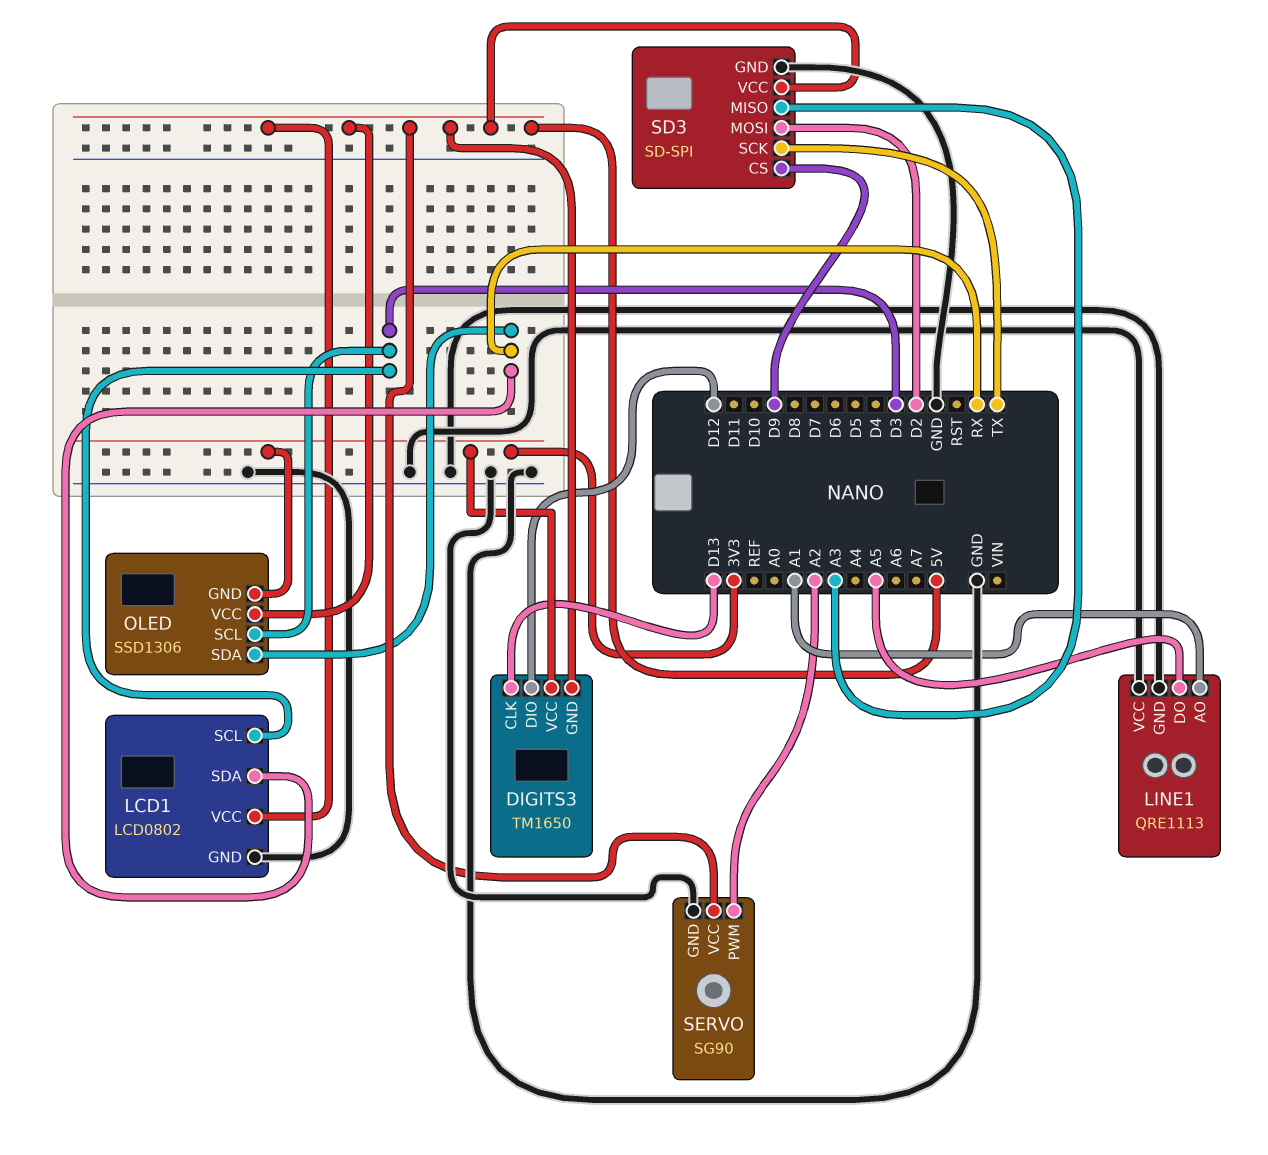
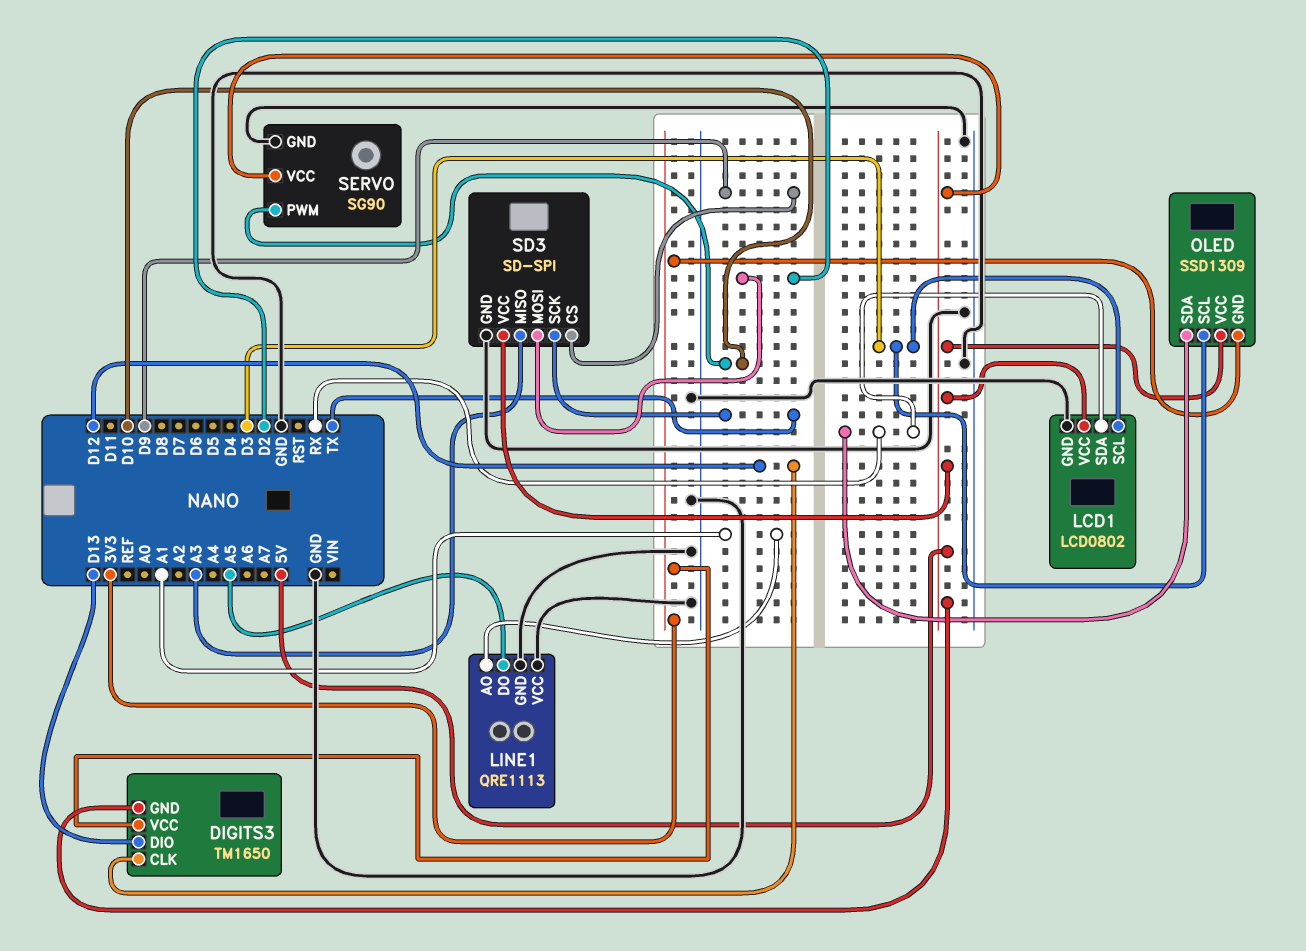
DIGITS3 pin CLK: D13 -> D12
DIGITS3 pin DIO: D12 -> D13
OLED: SSD1306 -> SSD1309
SERVO pin PWM: A2 -> D10

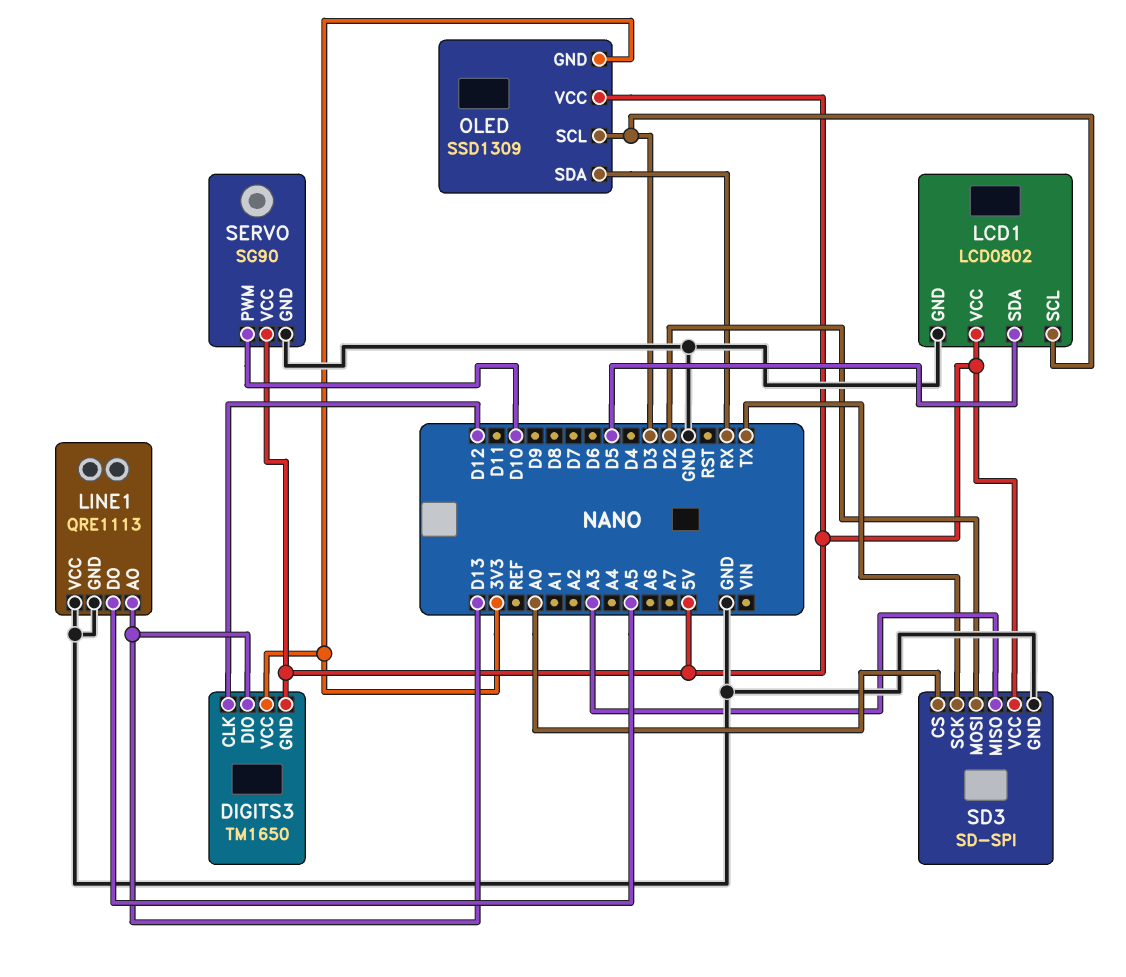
LCD1 pin SDA: RX -> D5
LINE1 pin AO: A1 -> D13
SD3 pin CS: D9 -> A0

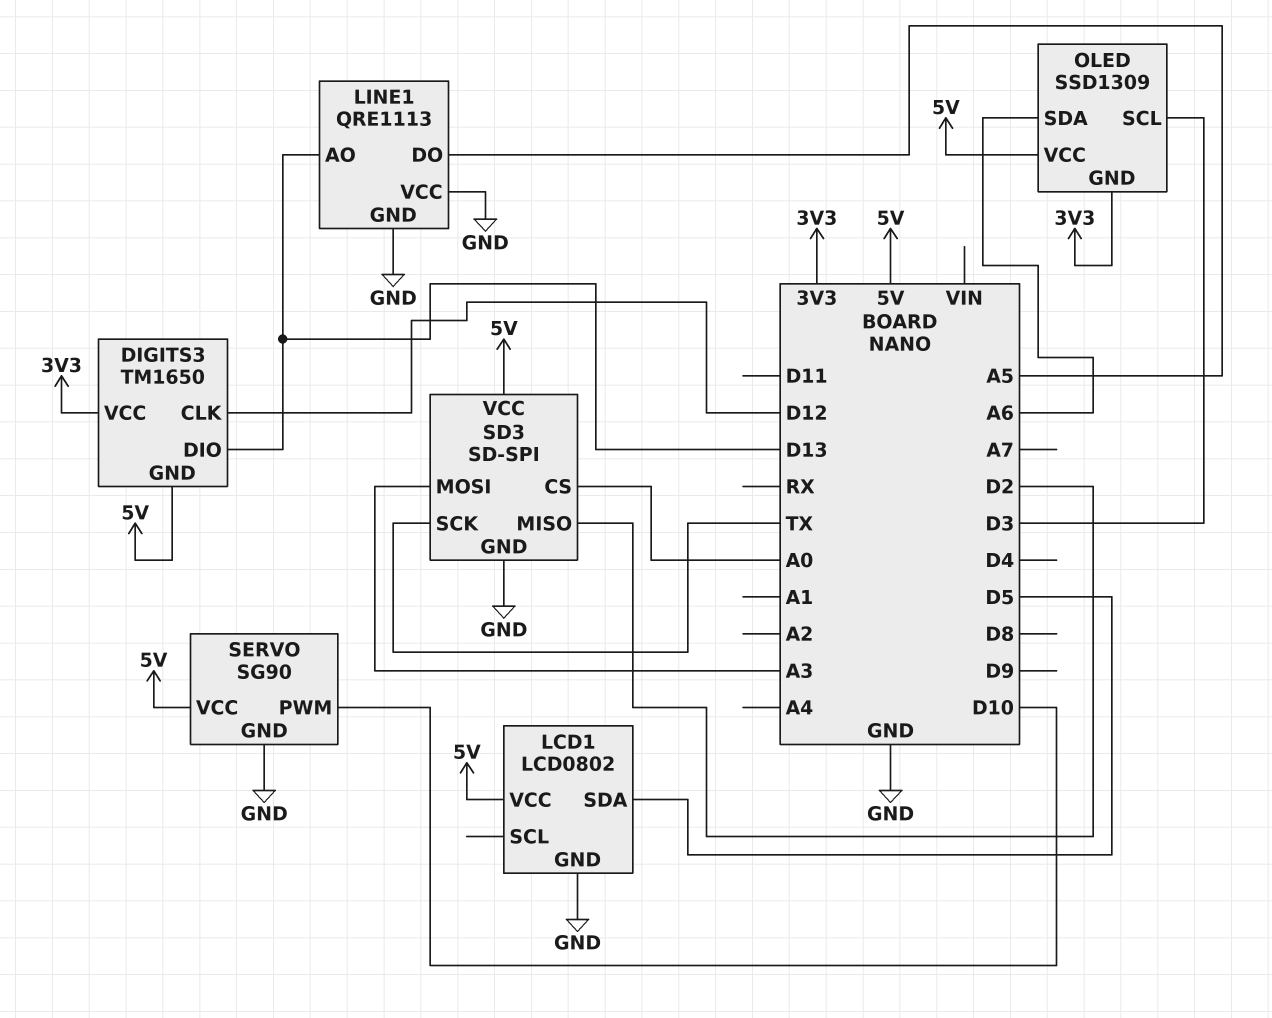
LCD1 pin SCL: D3 -> none
OLED pin SDA: RX -> A6
SD3 pin MISO: A3 -> D2
SD3 pin MOSI: D2 -> A3

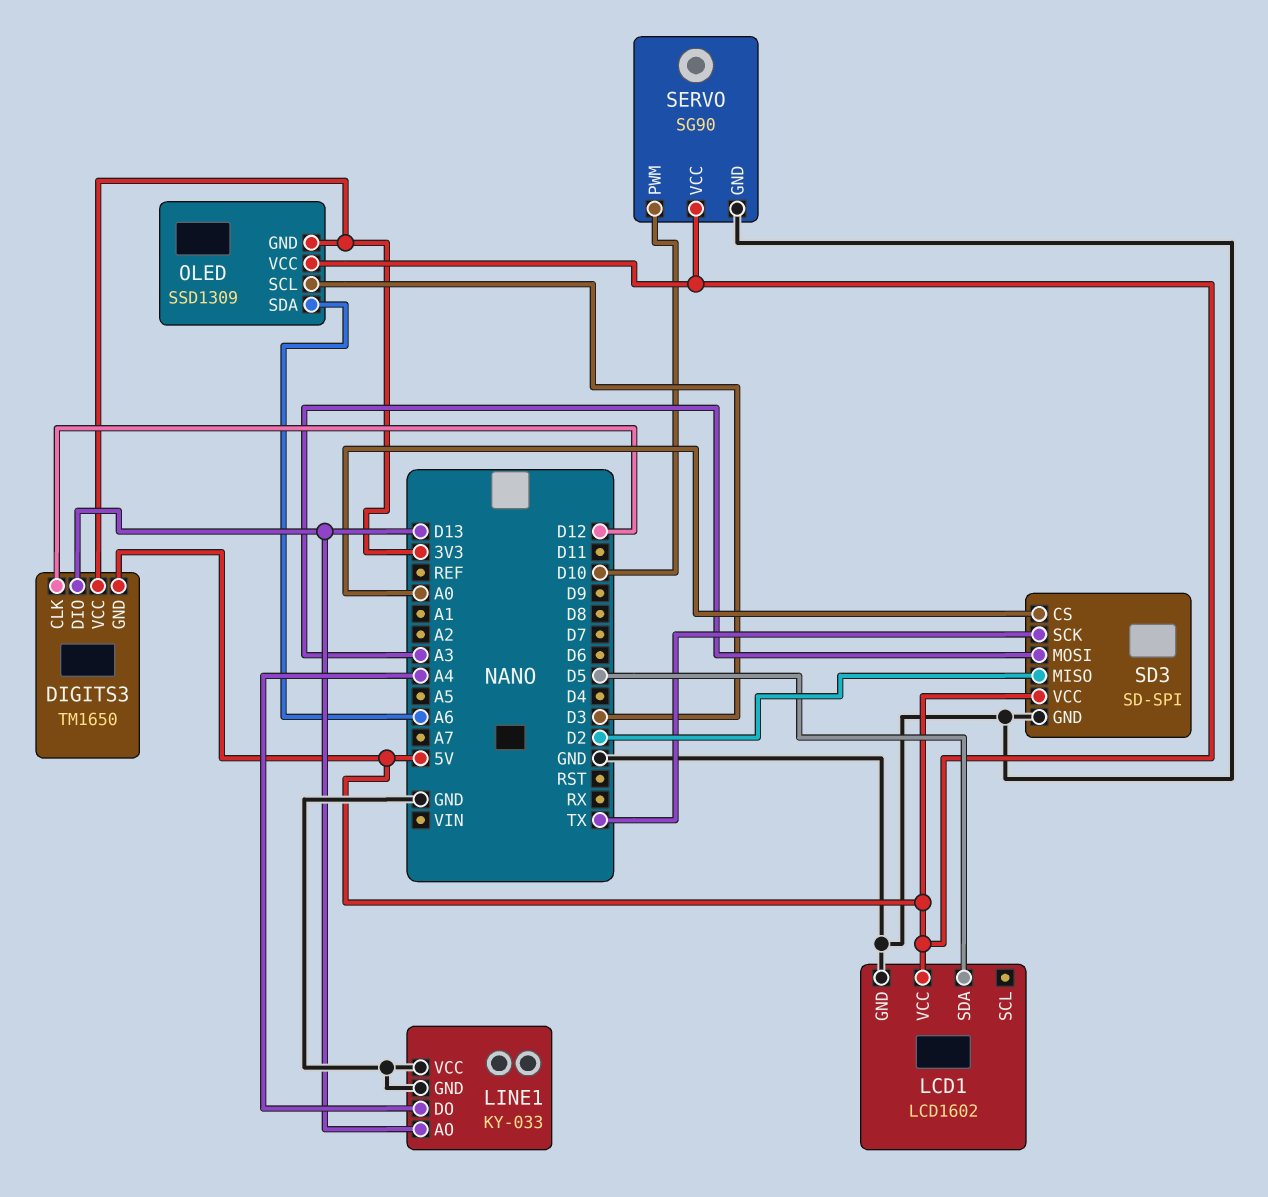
LCD1: LCD0802 -> LCD1602
LINE1: QRE1113 -> KY-033
LINE1 pin DO: A5 -> A4

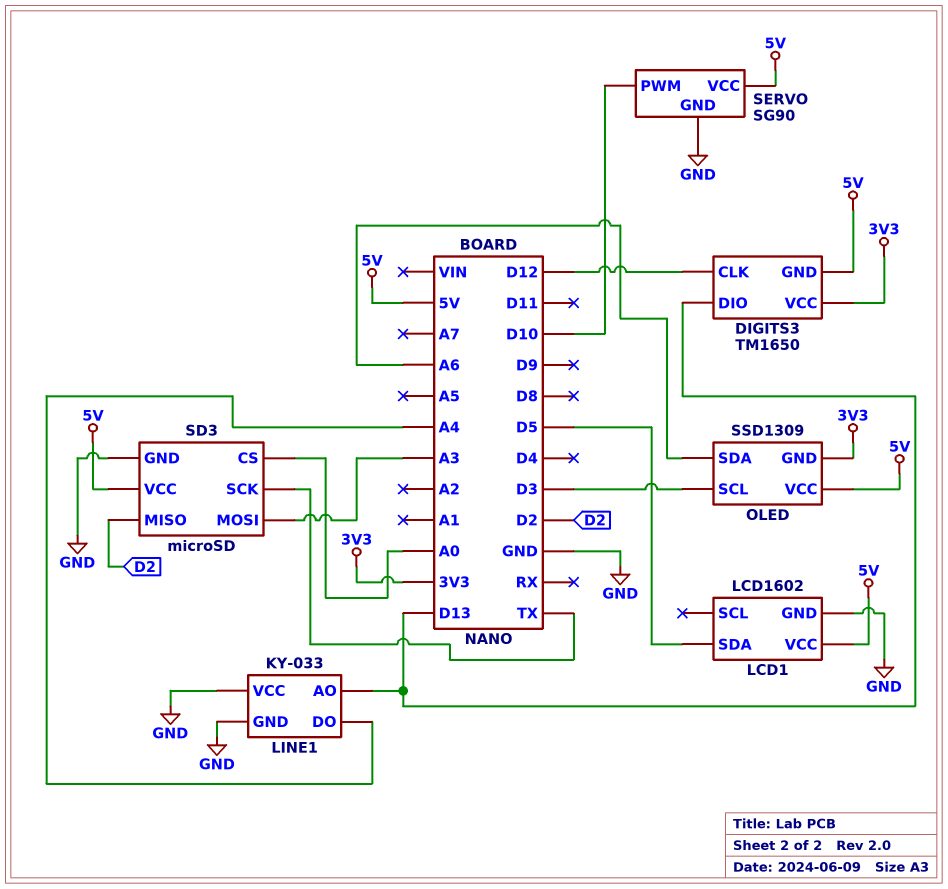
SD3: SD-SPI -> microSD

